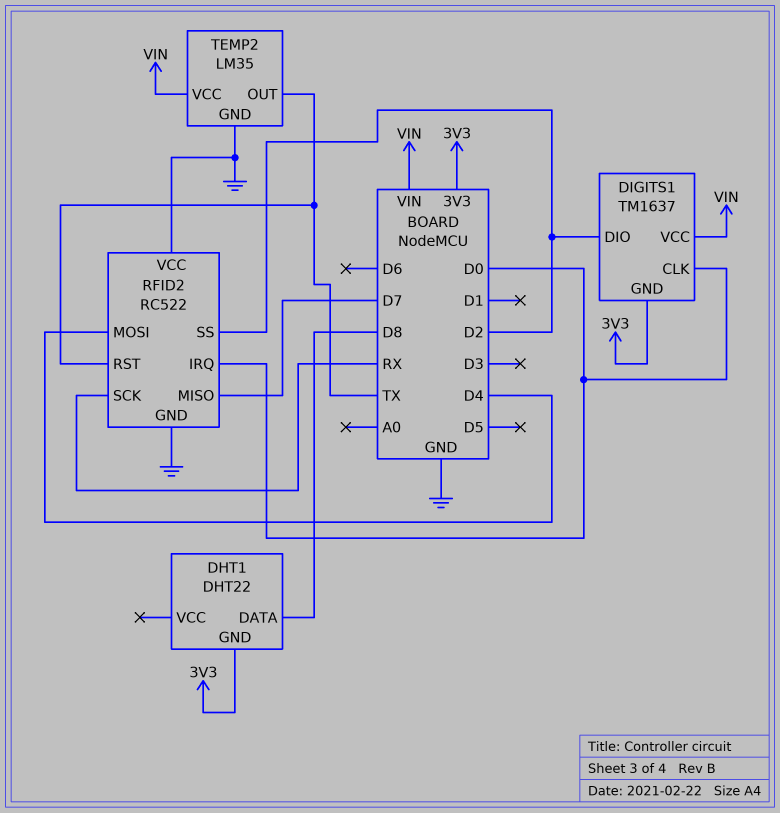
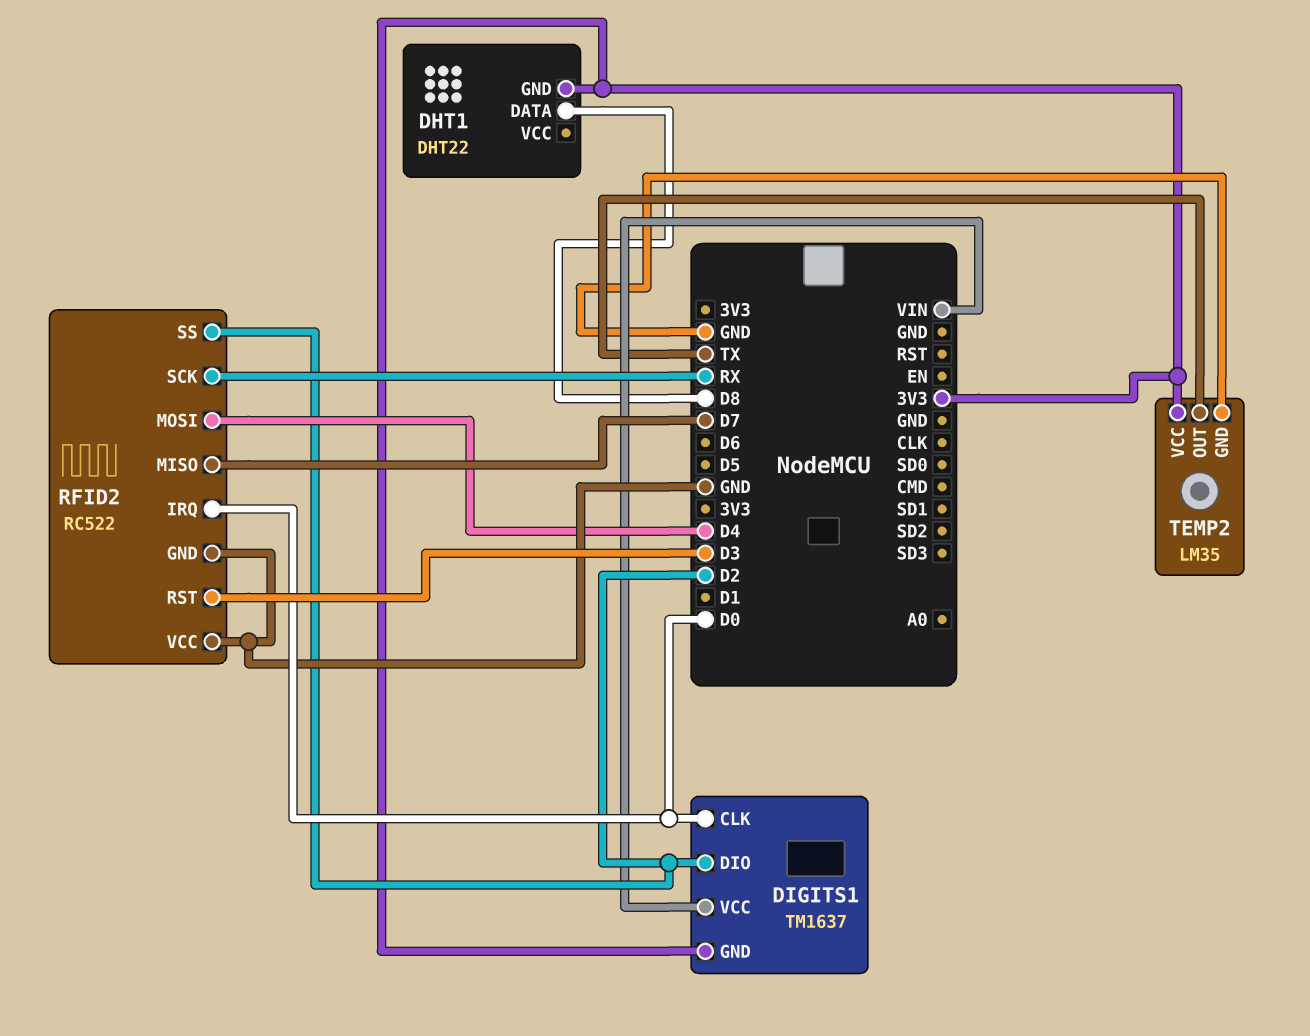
RFID2 pin RST: TX -> D3
TEMP2 pin VCC: VIN -> 3V3

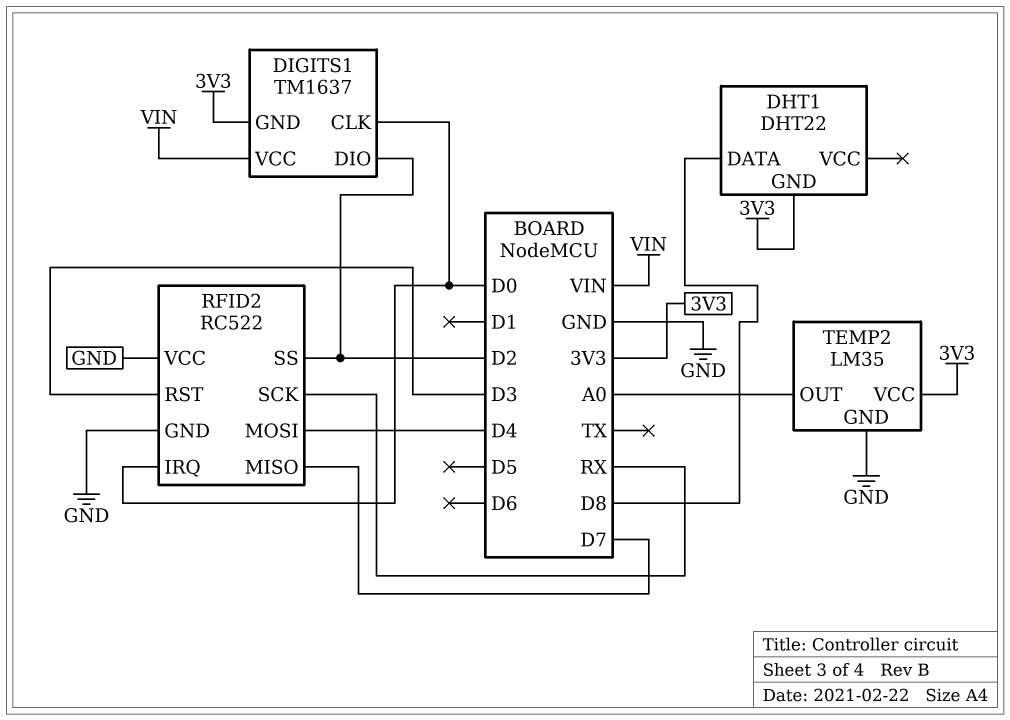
TEMP2 pin OUT: TX -> A0

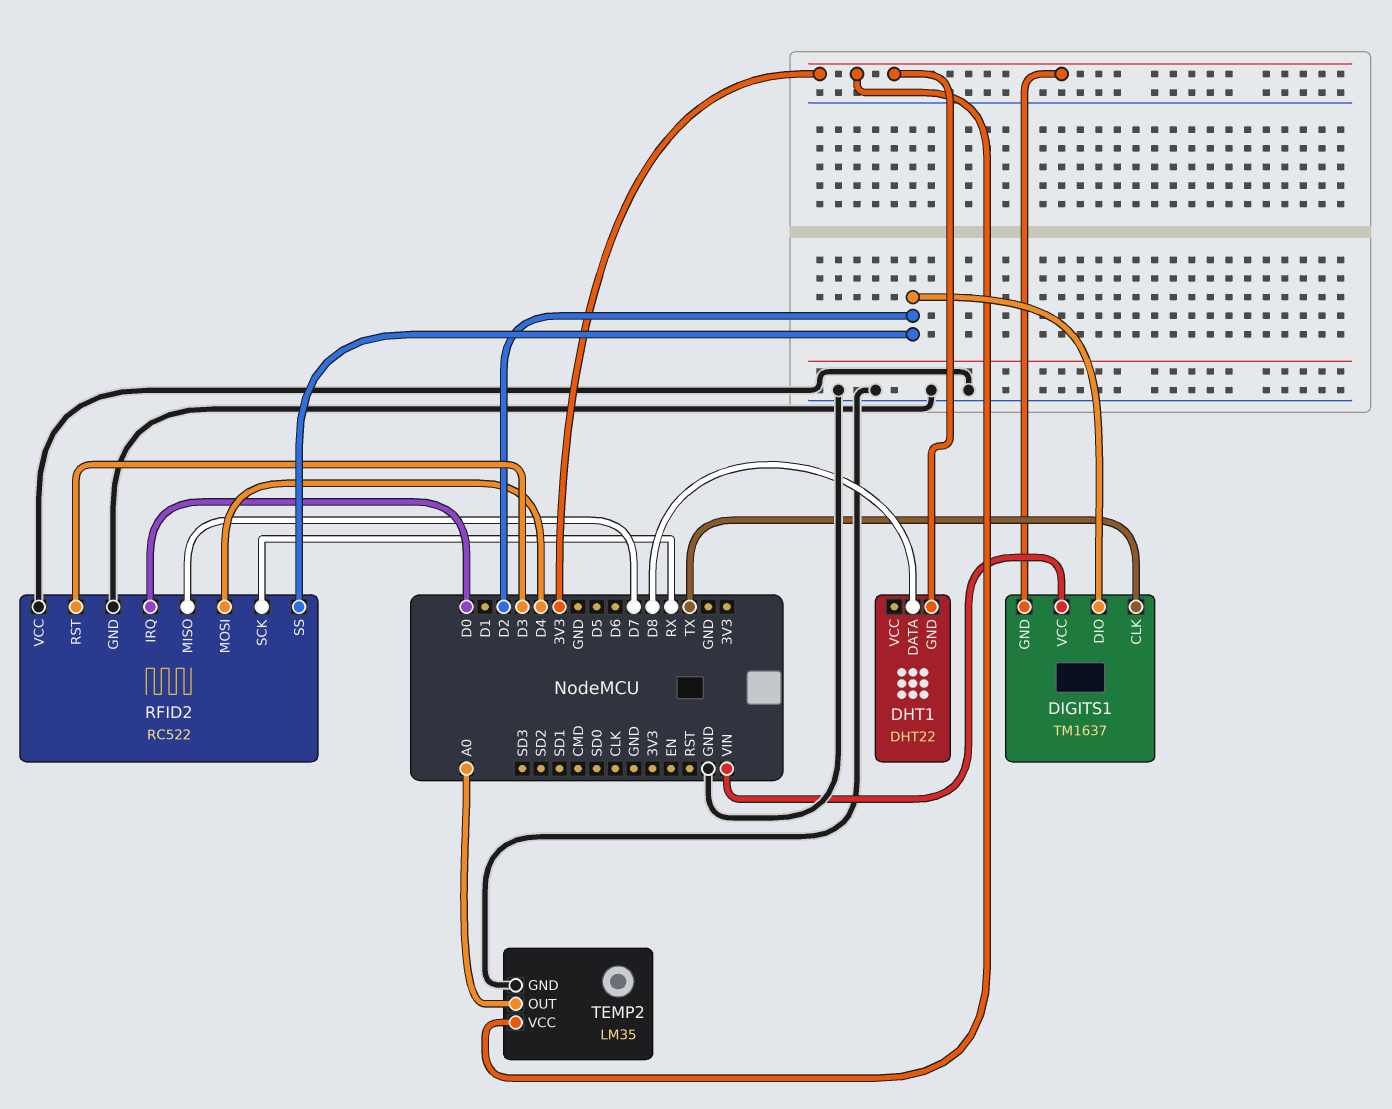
DIGITS1 pin CLK: D0 -> TX

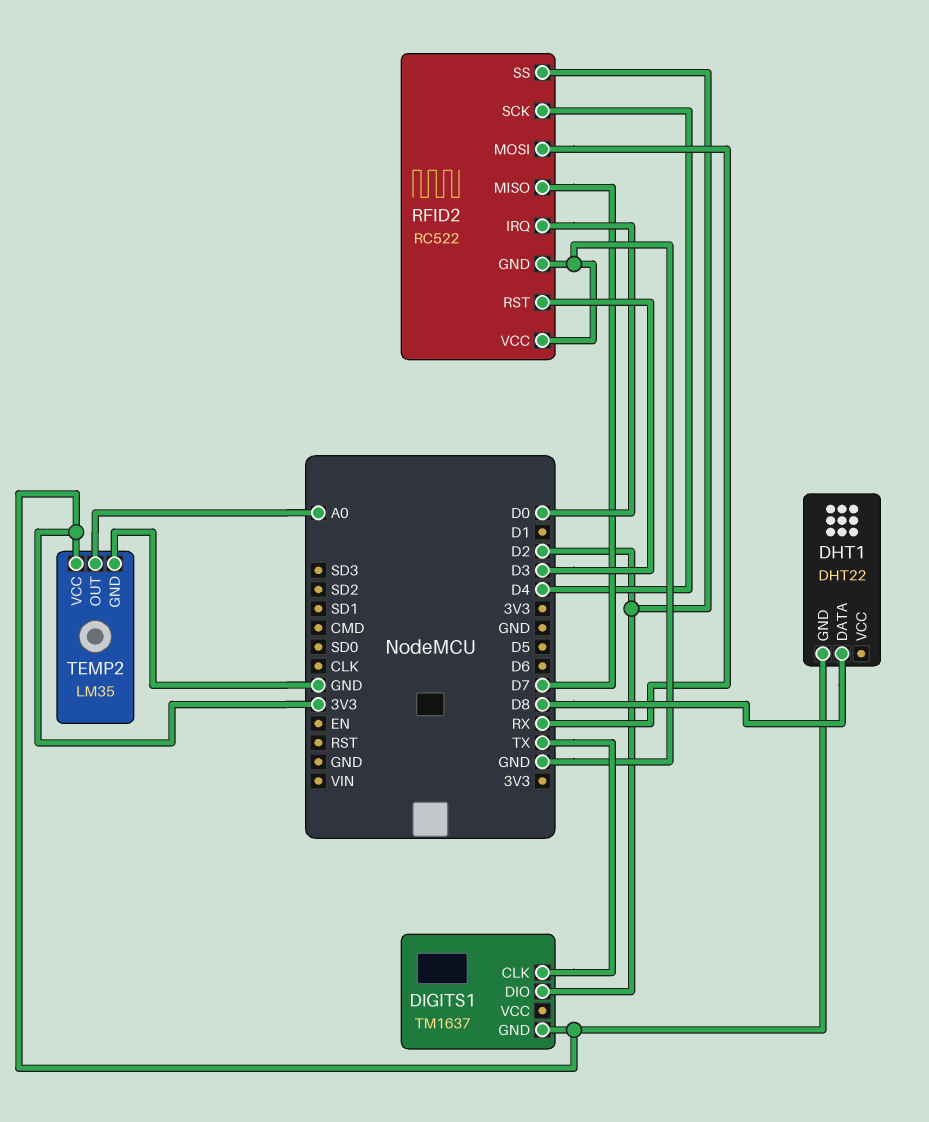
DIGITS1 pin VCC: VIN -> none
RFID2 pin MOSI: D4 -> RX
RFID2 pin SCK: RX -> D4

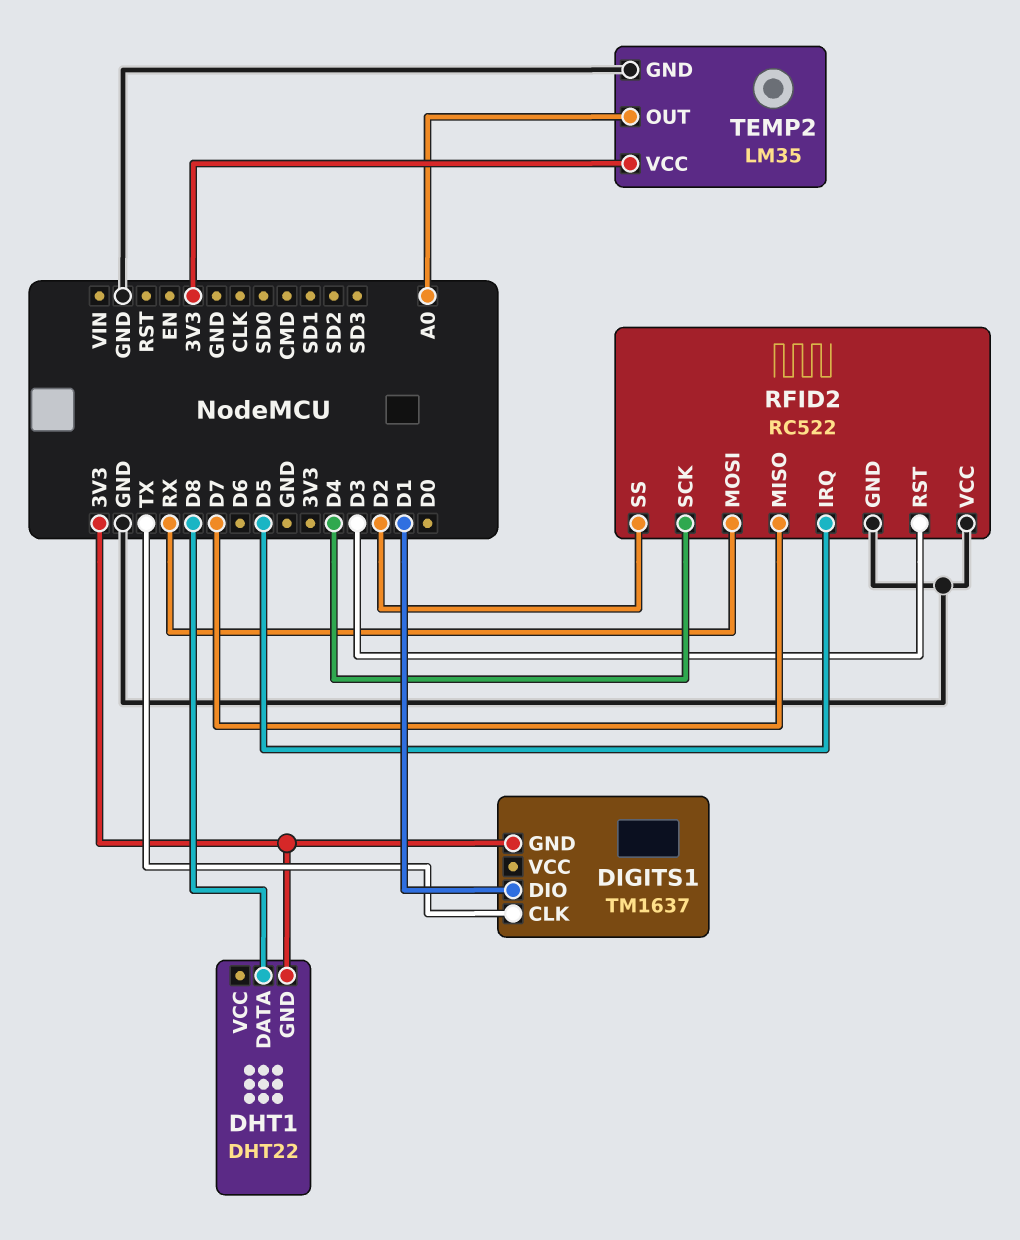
DIGITS1 pin DIO: D2 -> D1
RFID2 pin IRQ: D0 -> D5

